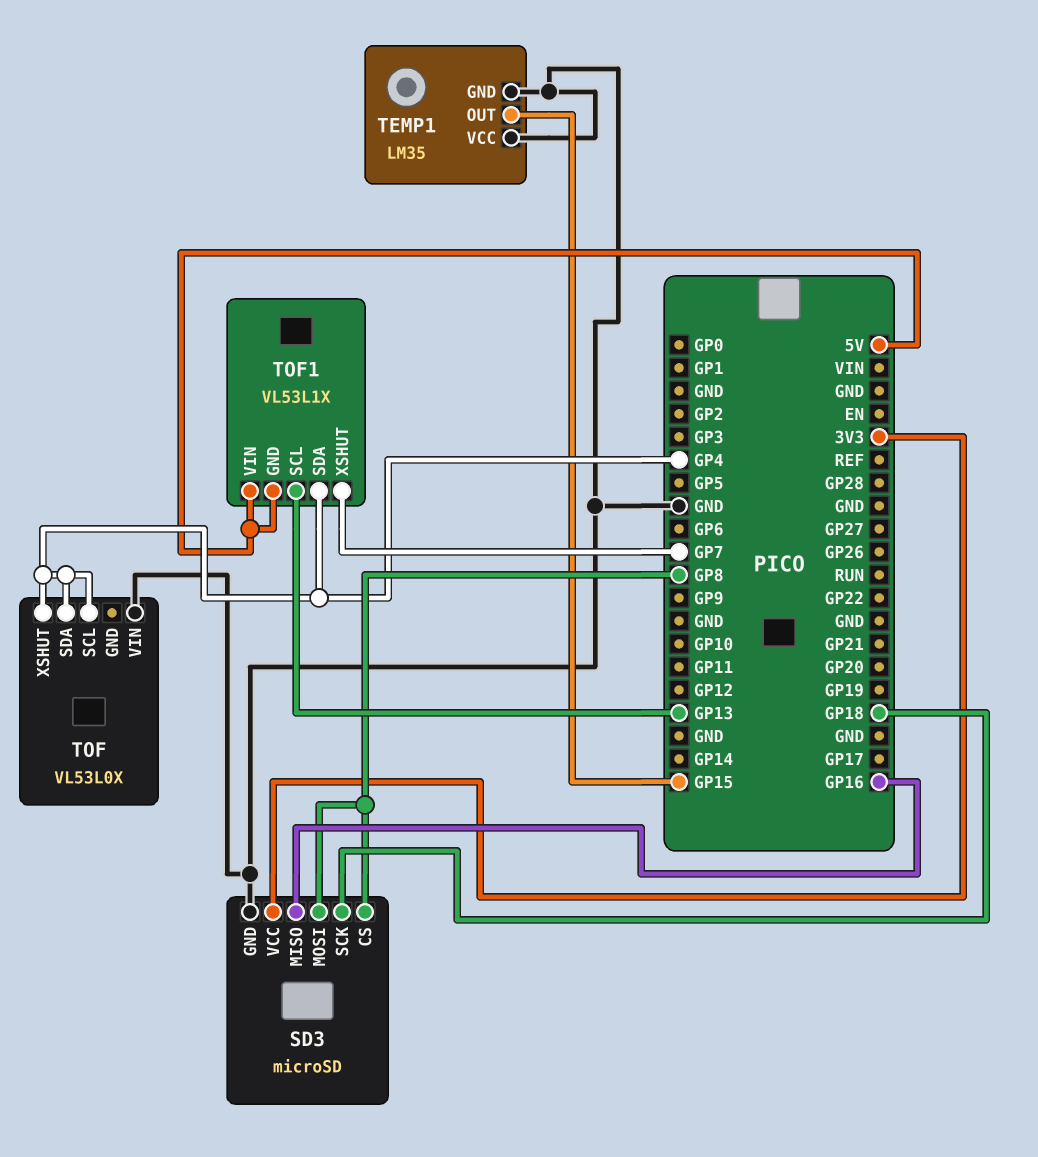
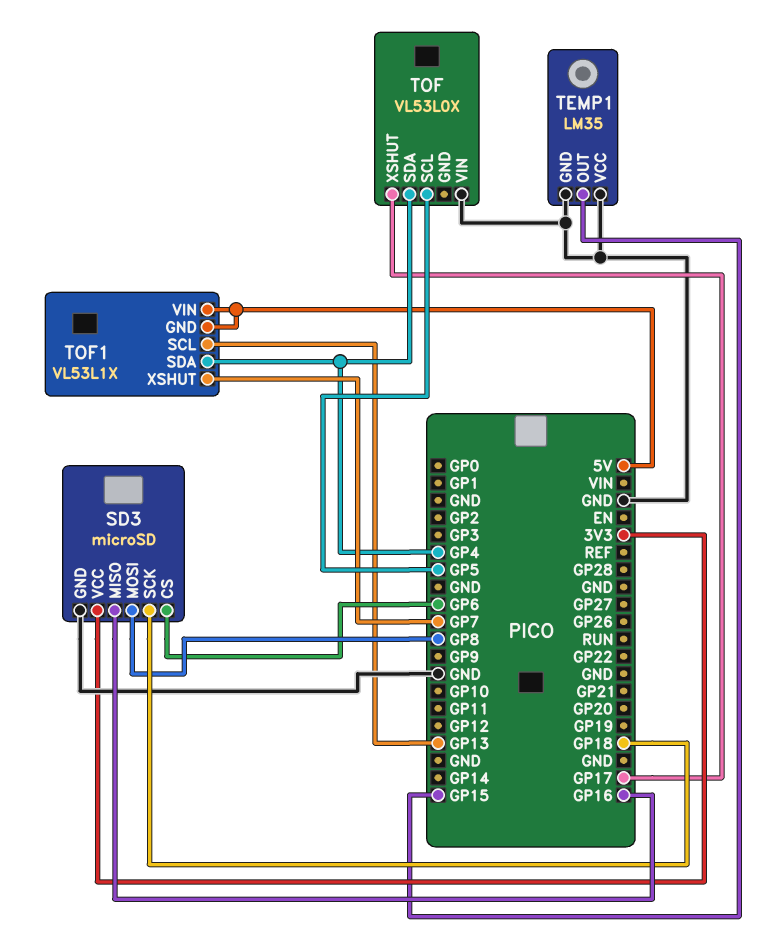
SD3 pin CS: GP8 -> GP6
TOF pin SCL: GP4 -> GP5
TOF pin XSHUT: GP4 -> GP17

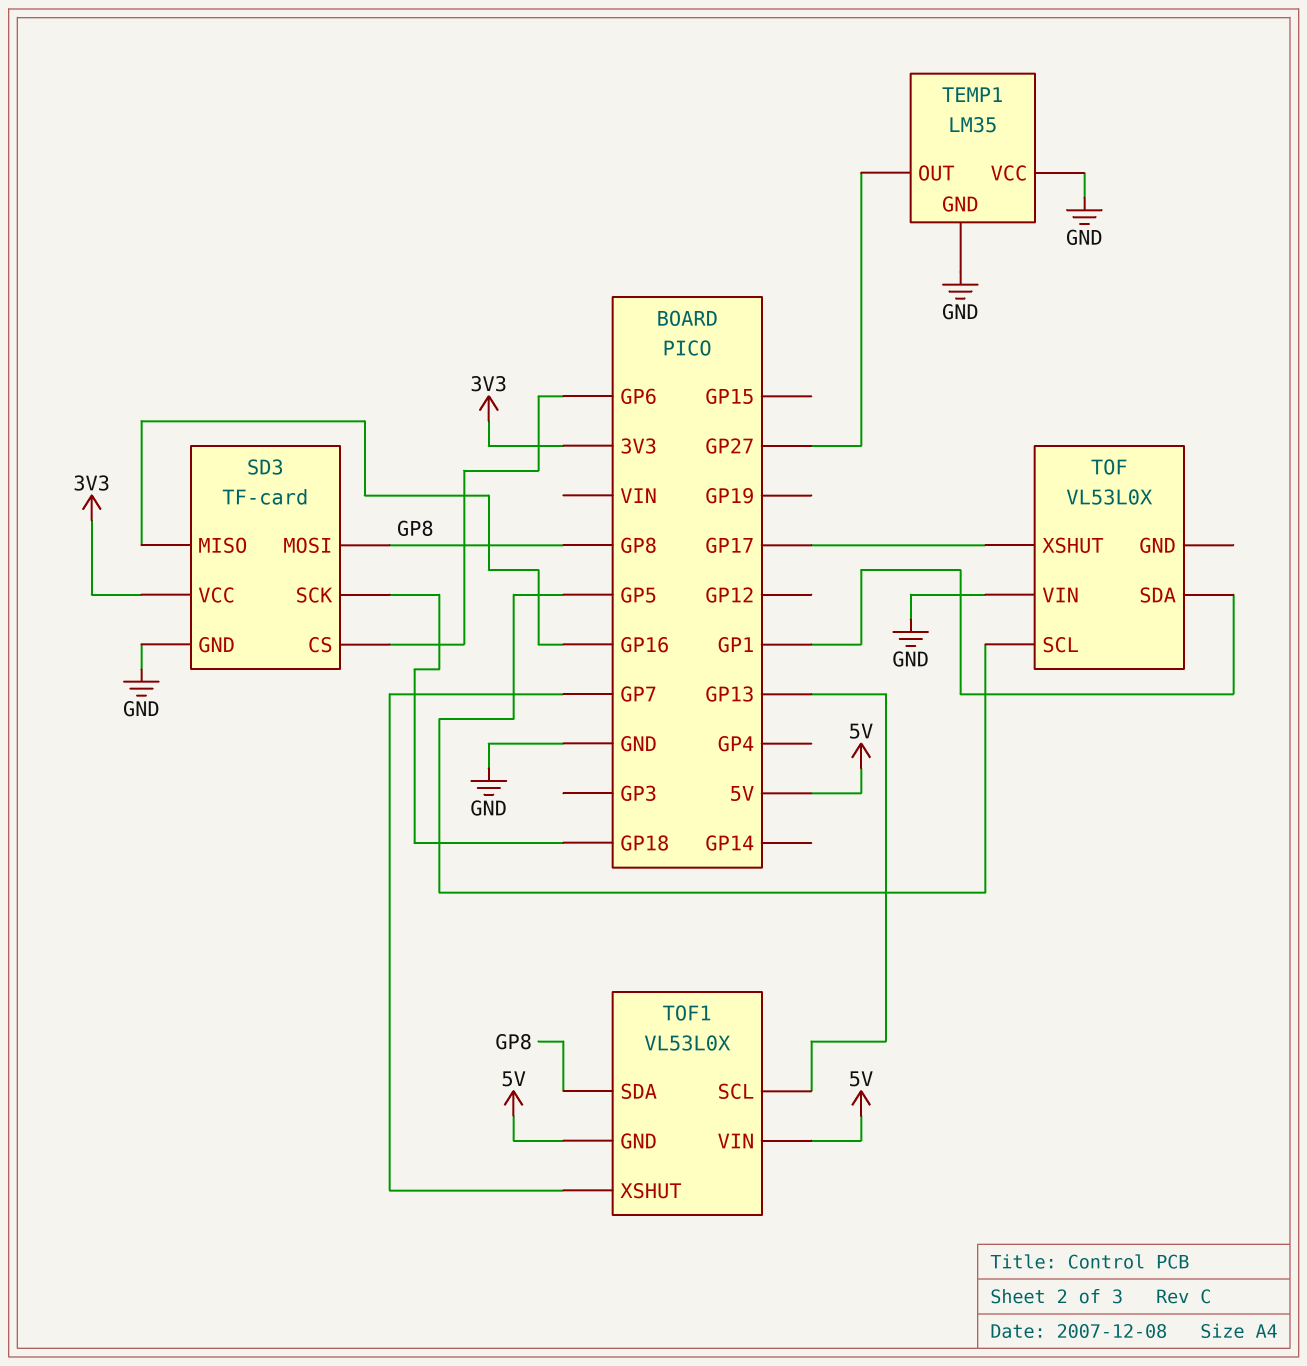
SD3: microSD -> TF-card
TEMP1 pin OUT: GP15 -> GP27
TOF pin SDA: GP4 -> GP1
TOF1: VL53L1X -> VL53L0X
TOF1 pin SDA: GP4 -> GP8

